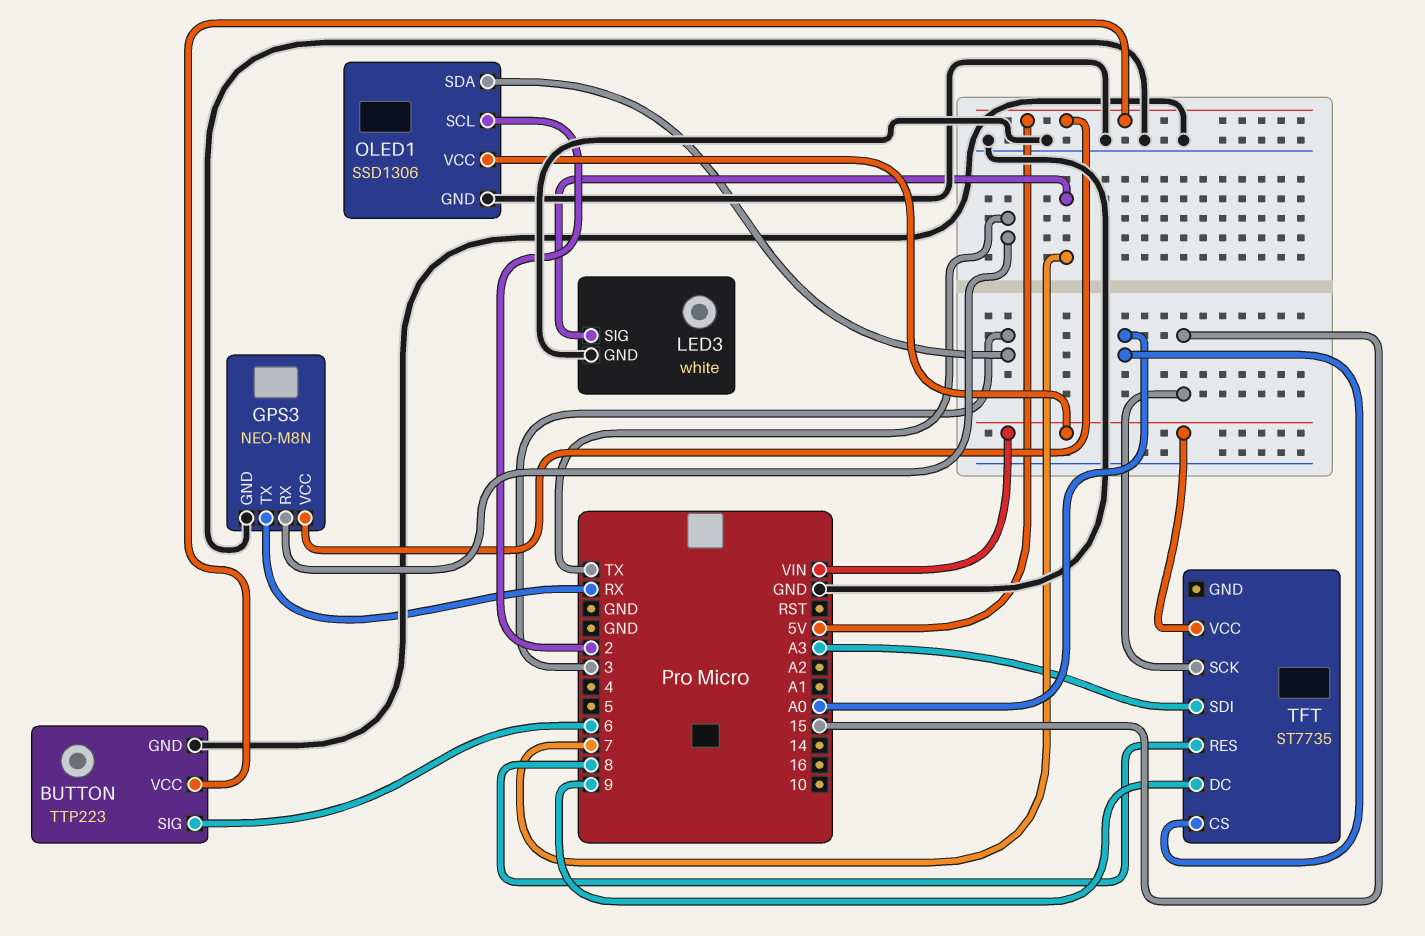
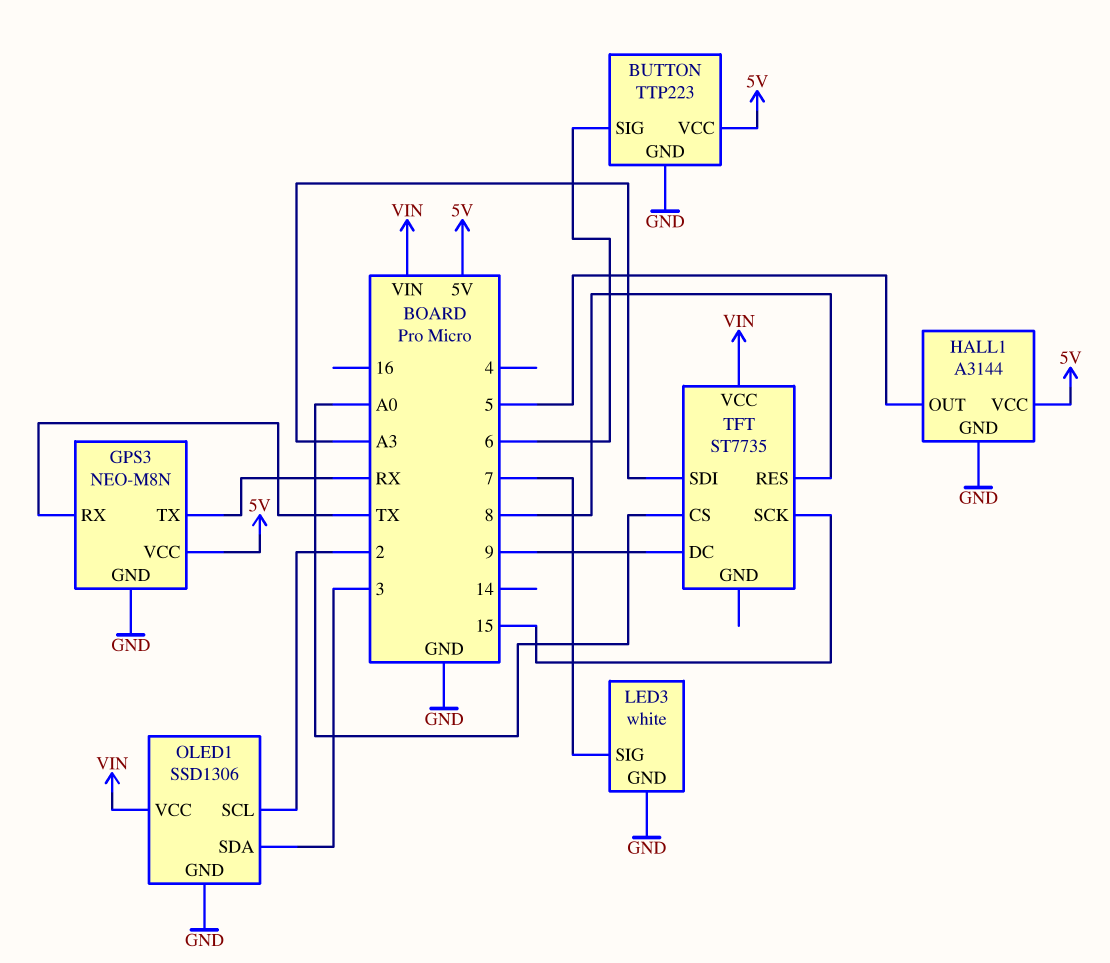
HALL1: none -> A3144
HALL1 pin GND: none -> GND
HALL1 pin OUT: none -> 5
HALL1 pin VCC: none -> 5V

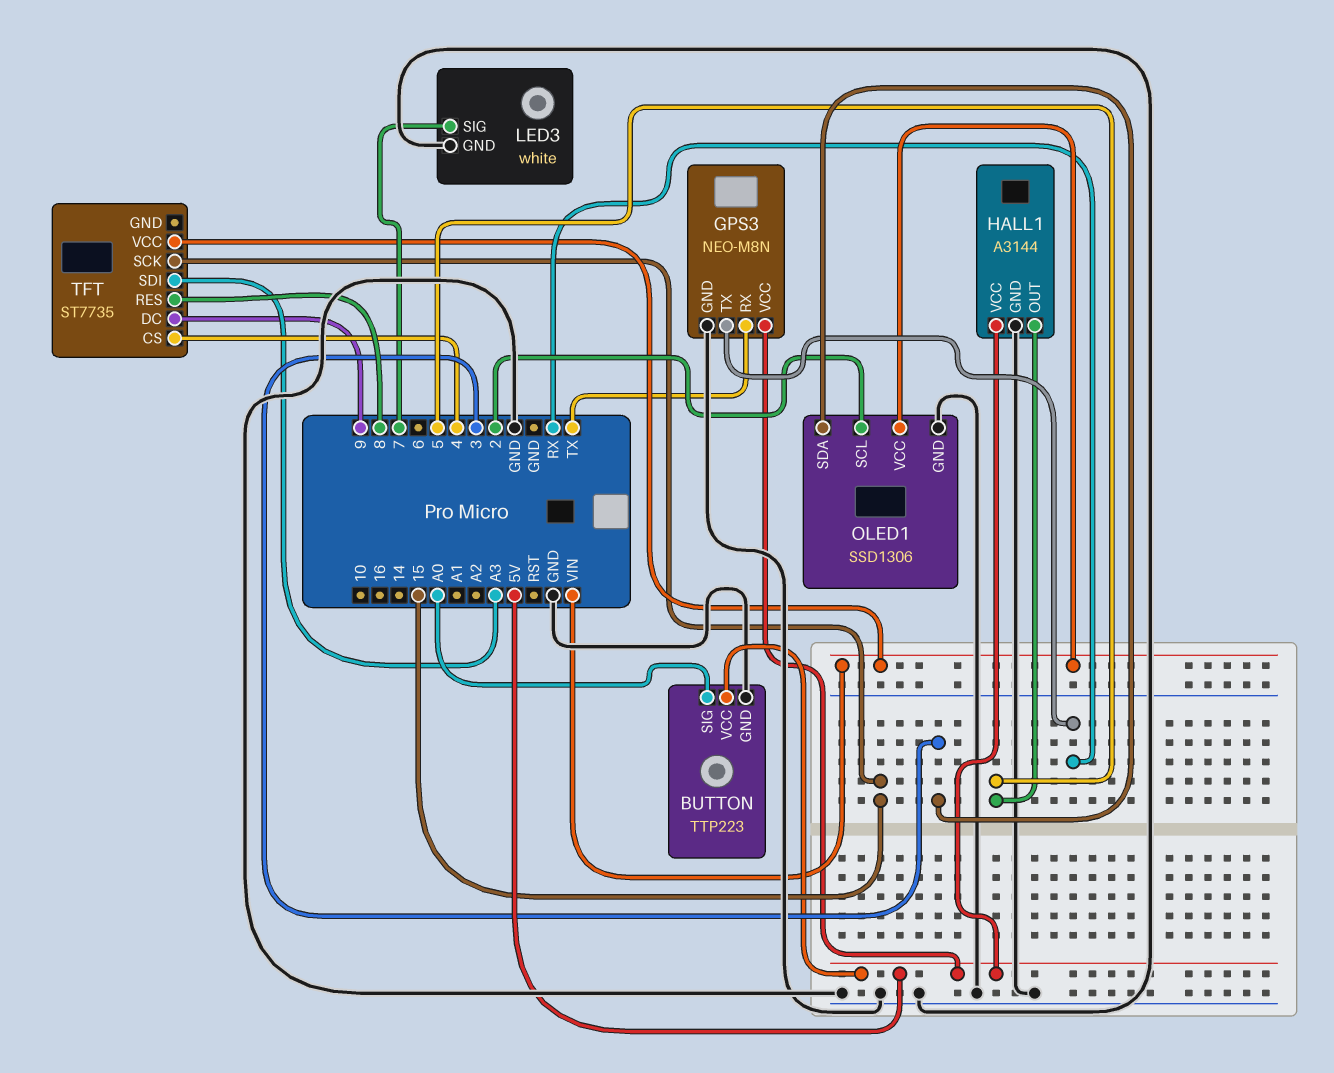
BUTTON pin SIG: 6 -> A0
TFT pin CS: A0 -> 4

